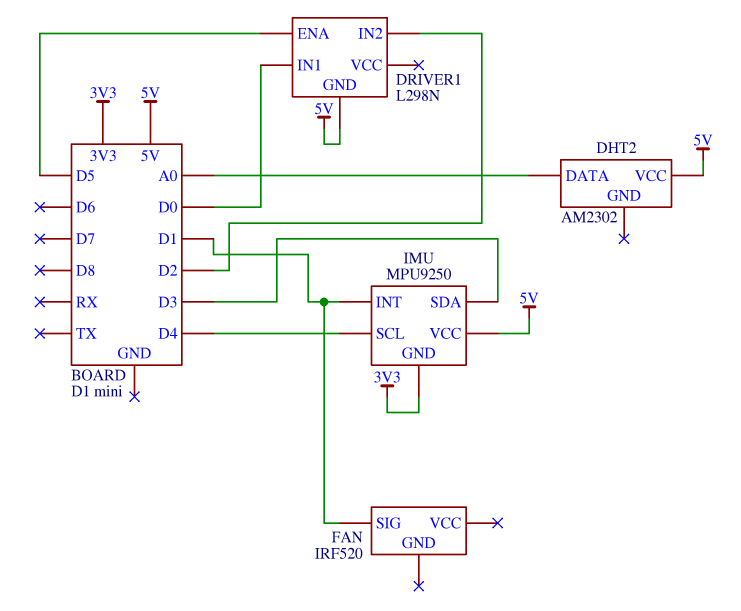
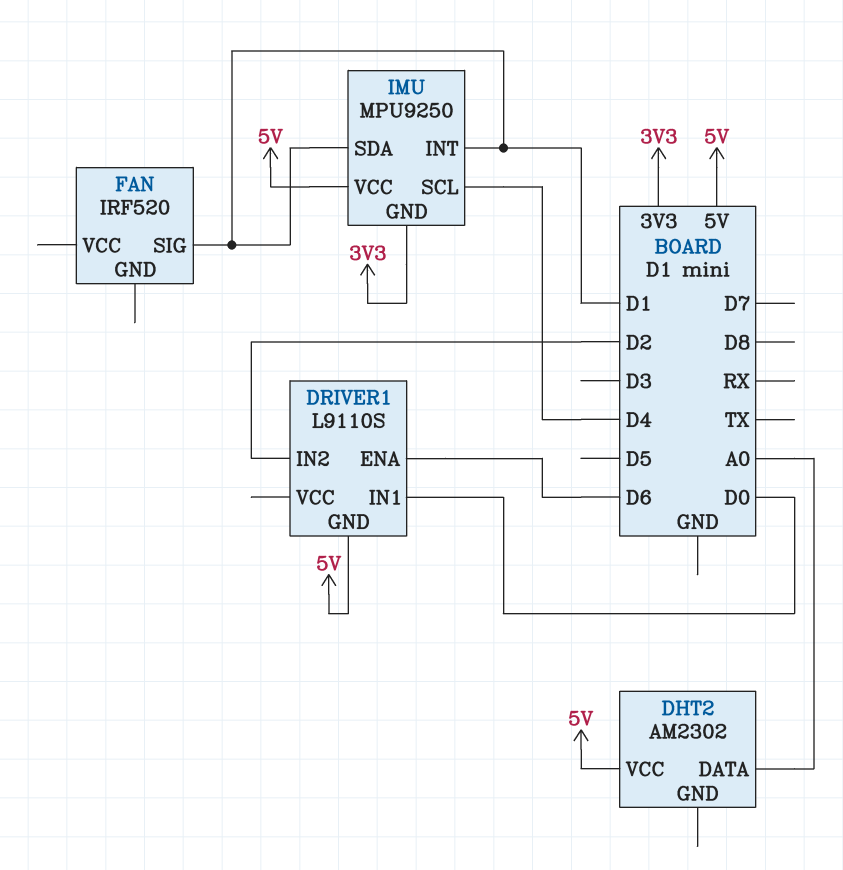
DRIVER1: L298N -> L9110S
DRIVER1 pin ENA: D5 -> D6
IMU pin SDA: D3 -> D1

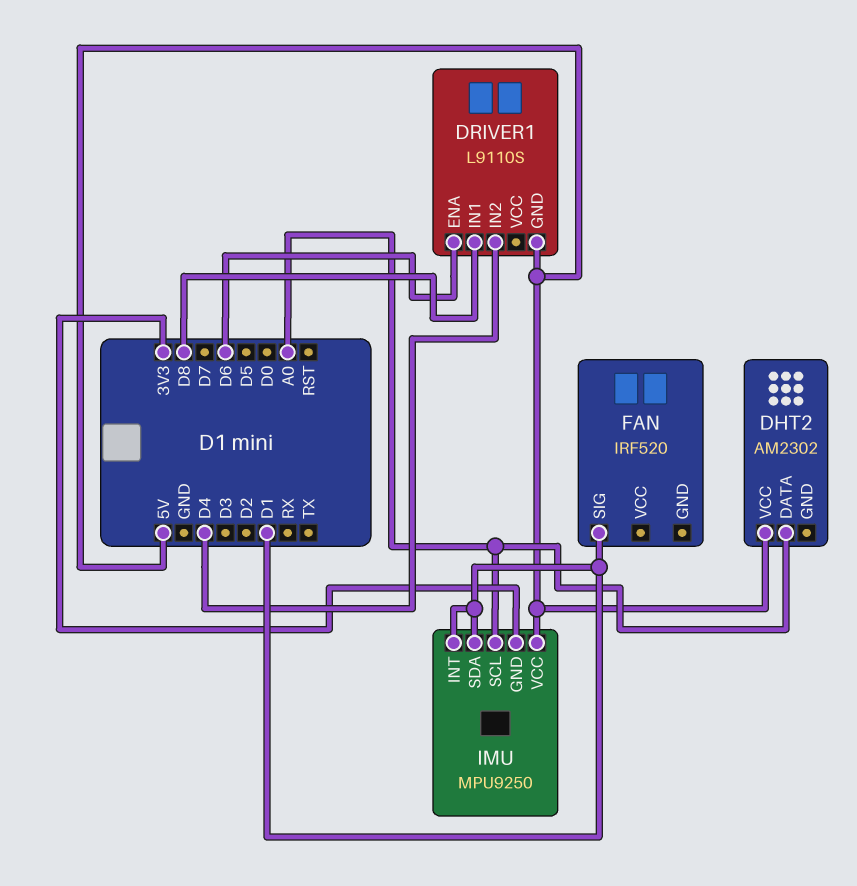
DRIVER1 pin IN1: D0 -> D8
DRIVER1 pin IN2: D2 -> D4
IMU pin SCL: D4 -> A0

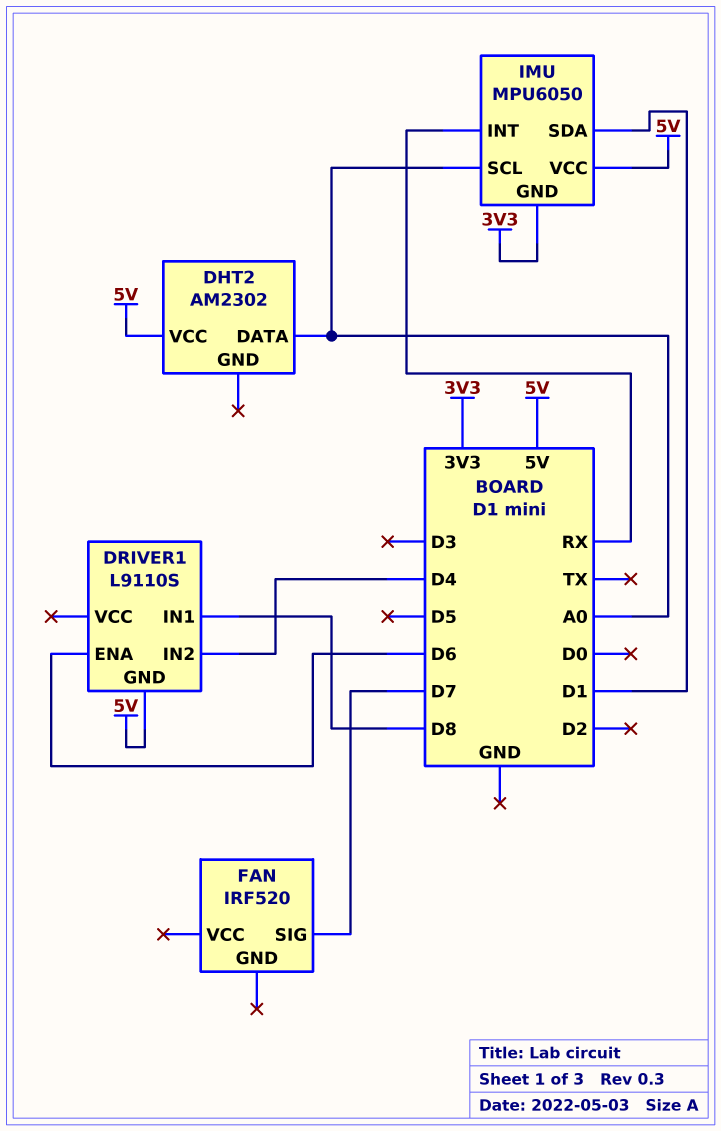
FAN pin SIG: D1 -> D7
IMU: MPU9250 -> MPU6050
IMU pin INT: D1 -> RX

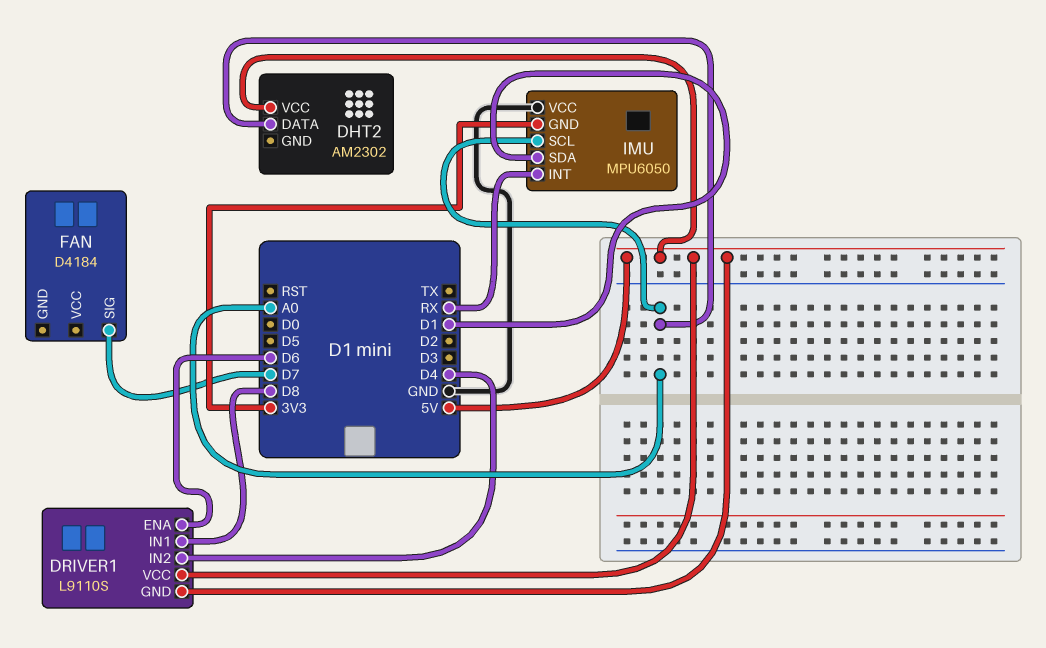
DRIVER1 pin VCC: none -> 5V
FAN: IRF520 -> D4184
IMU pin VCC: 5V -> GND

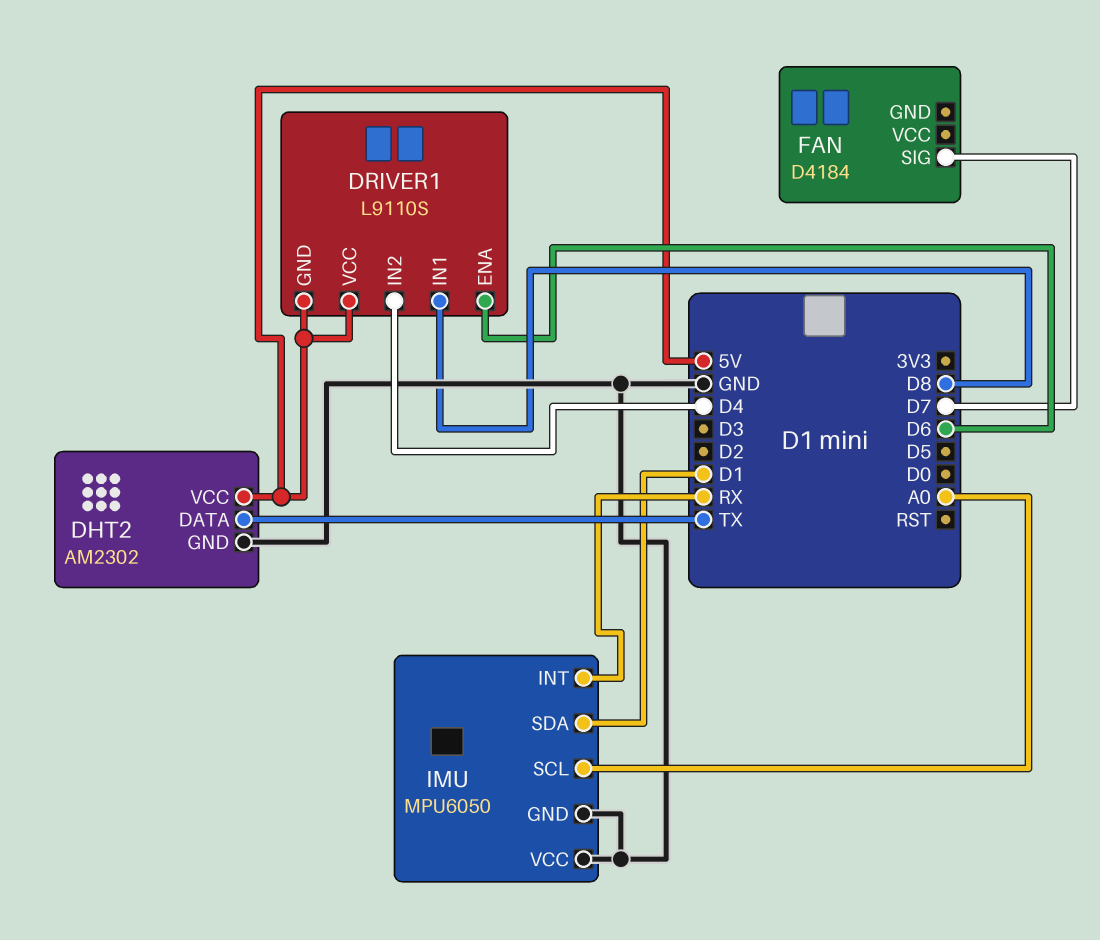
DHT2 pin DATA: A0 -> TX
DHT2 pin GND: none -> GND
IMU pin GND: 3V3 -> GND

